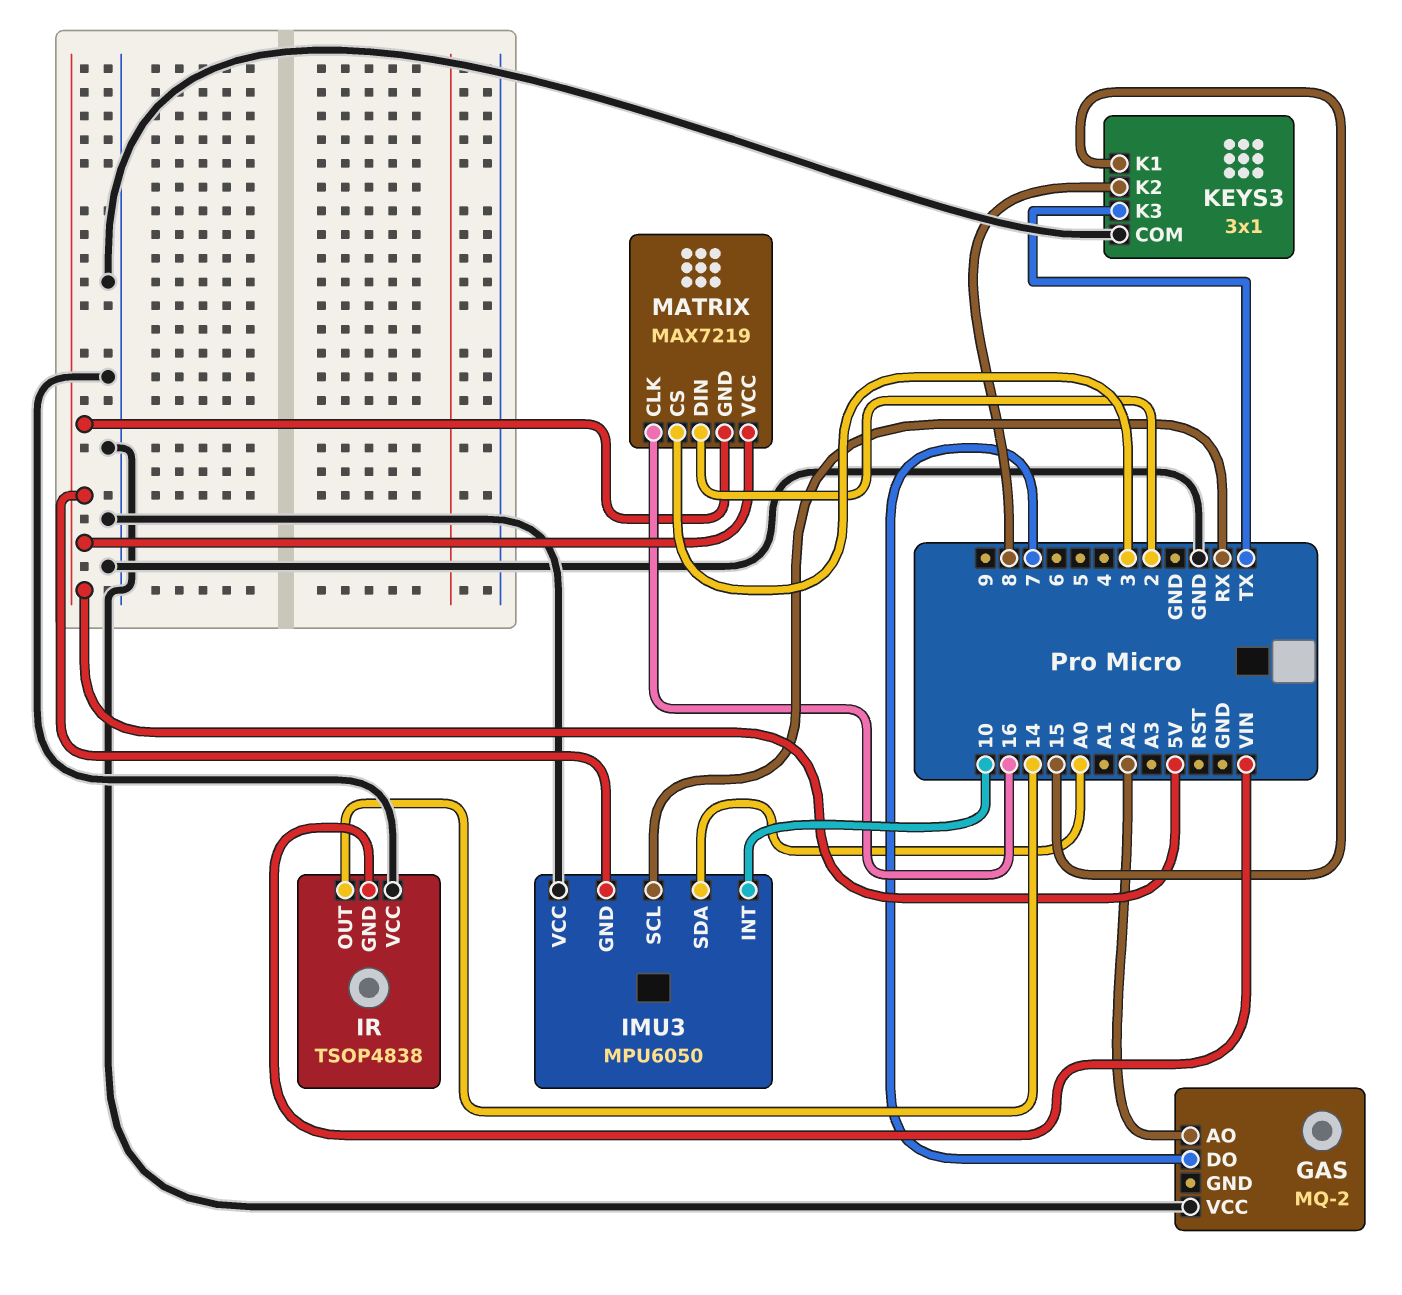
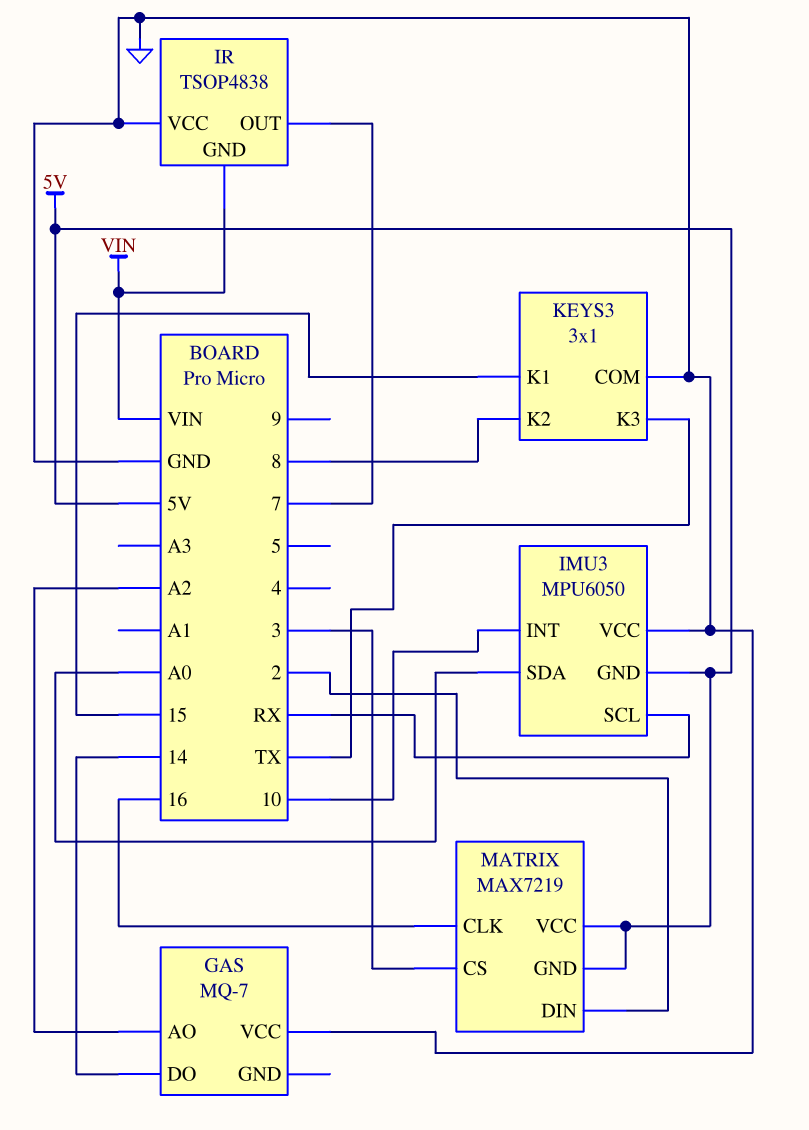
GAS: MQ-2 -> MQ-7
GAS pin DO: 7 -> 14
IR pin OUT: 14 -> 7

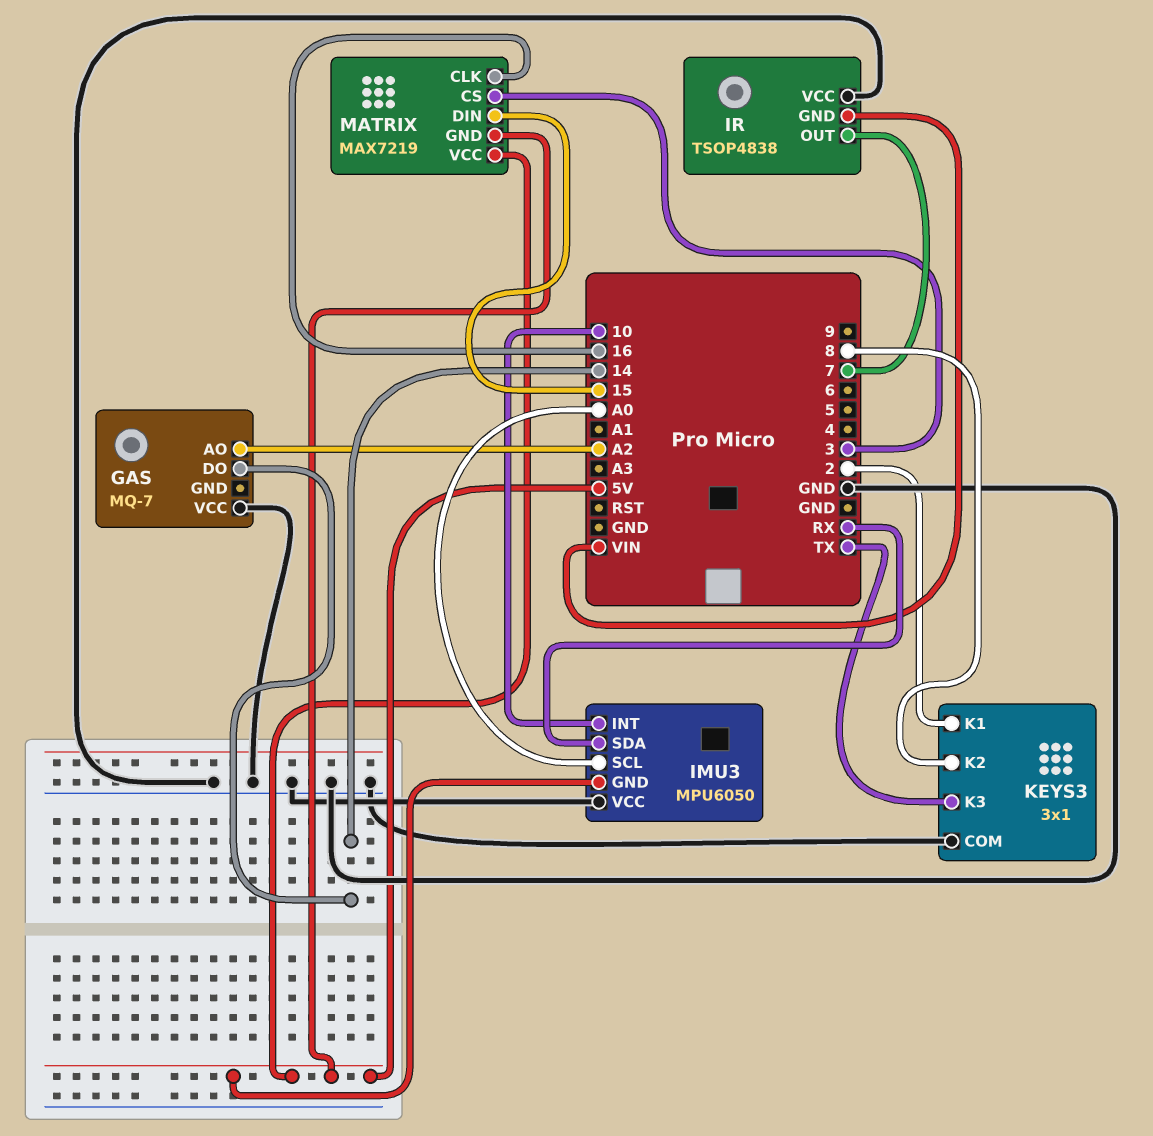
IMU3 pin SCL: RX -> A0
IMU3 pin SDA: A0 -> RX
KEYS3 pin K1: 15 -> 2
MATRIX pin DIN: 2 -> 15

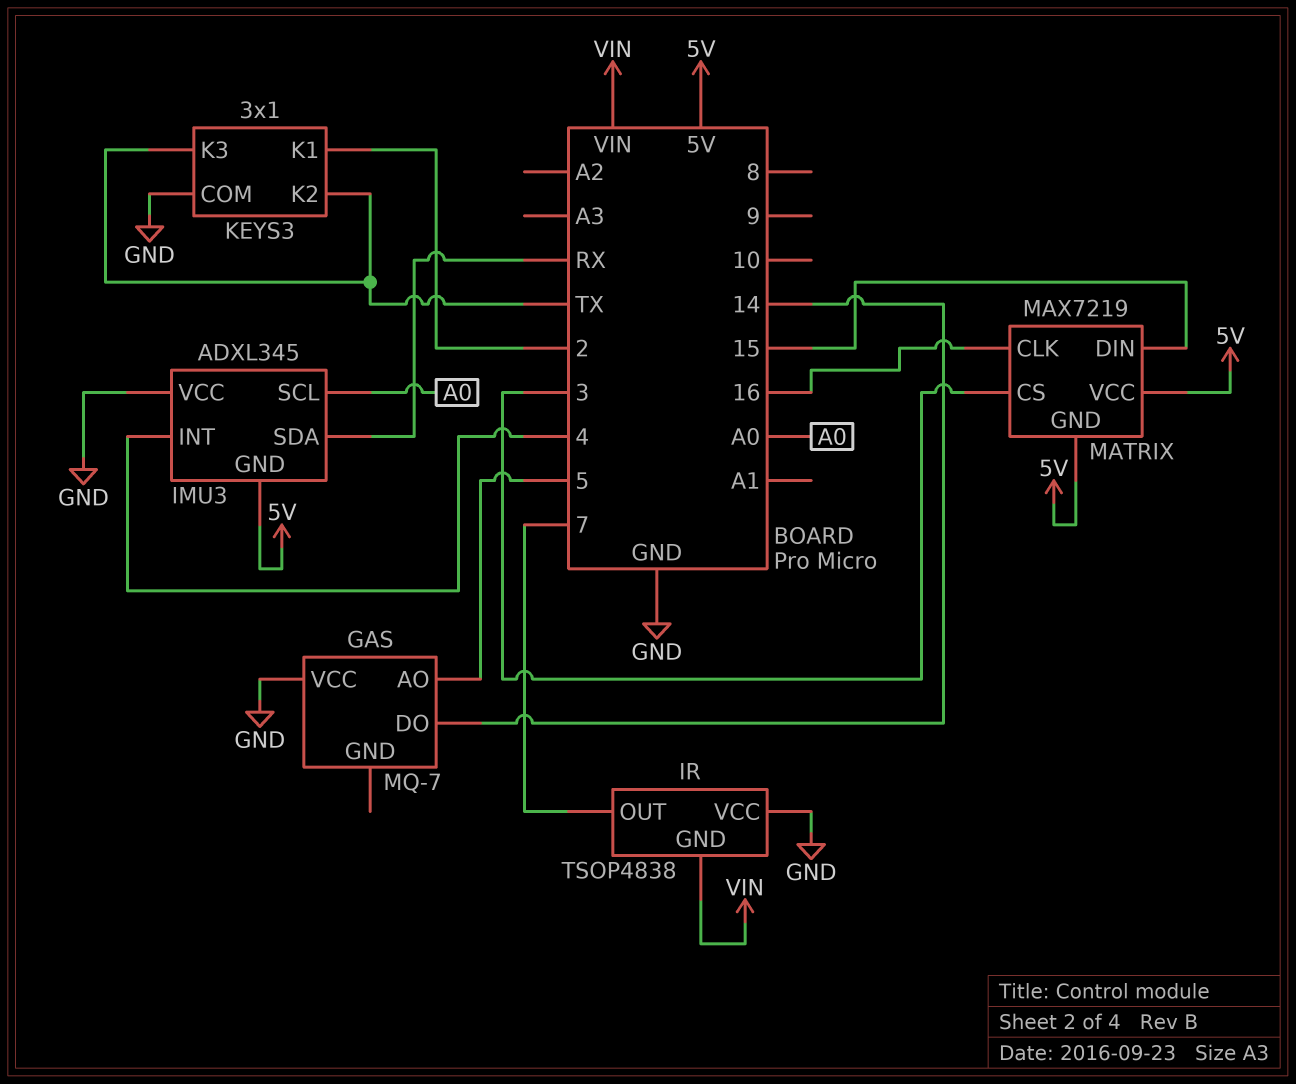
GAS pin AO: A2 -> 5
IMU3: MPU6050 -> ADXL345
IMU3 pin INT: 10 -> 4
KEYS3 pin K2: 8 -> TX

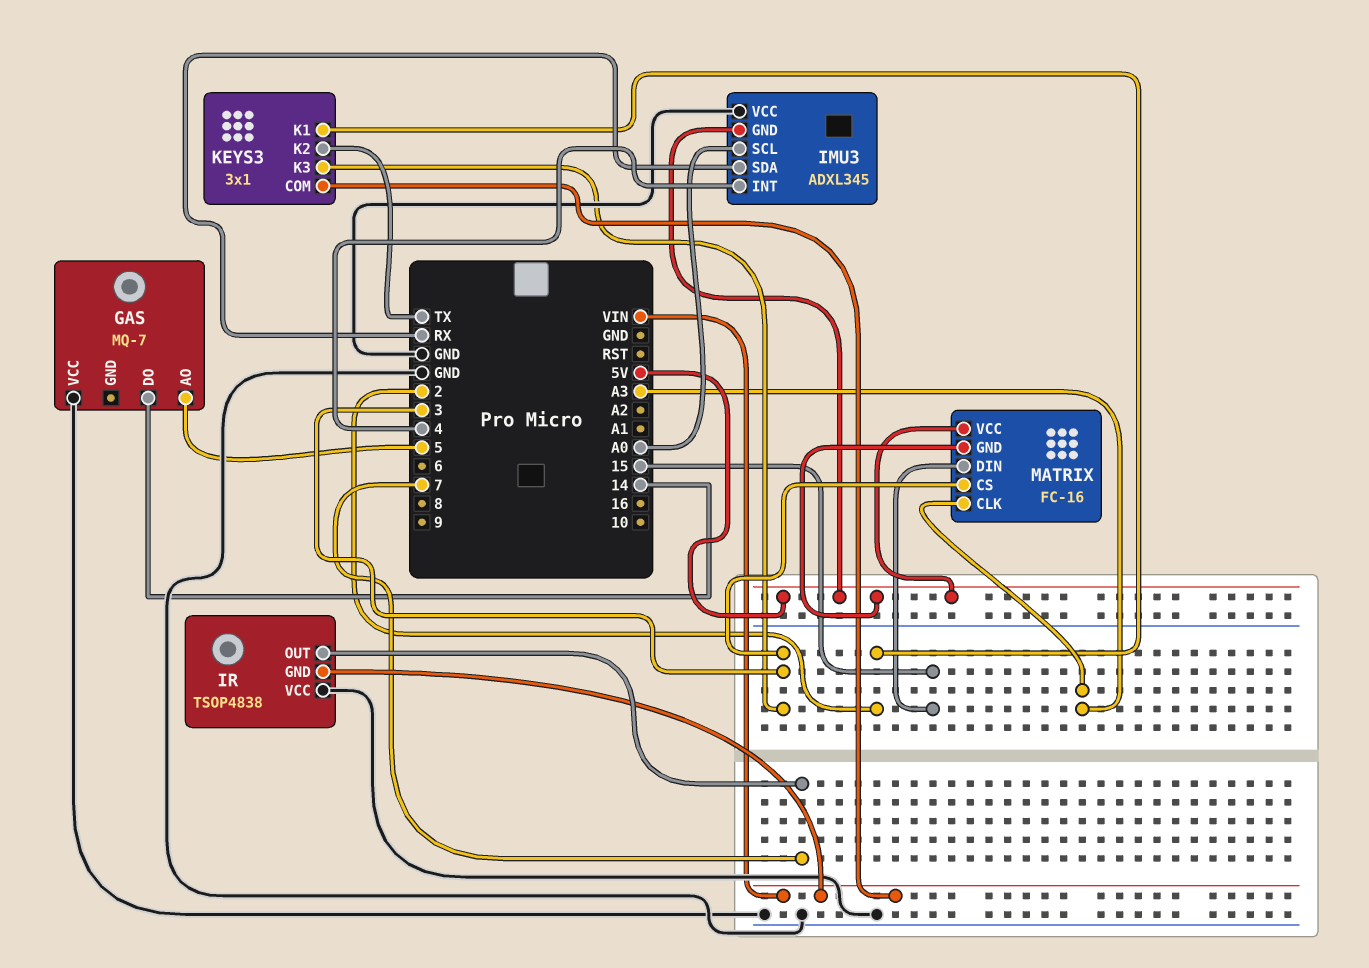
KEYS3 pin COM: GND -> VIN
KEYS3 pin K3: TX -> 3
MATRIX: MAX7219 -> FC-16
MATRIX pin CLK: 16 -> A3

